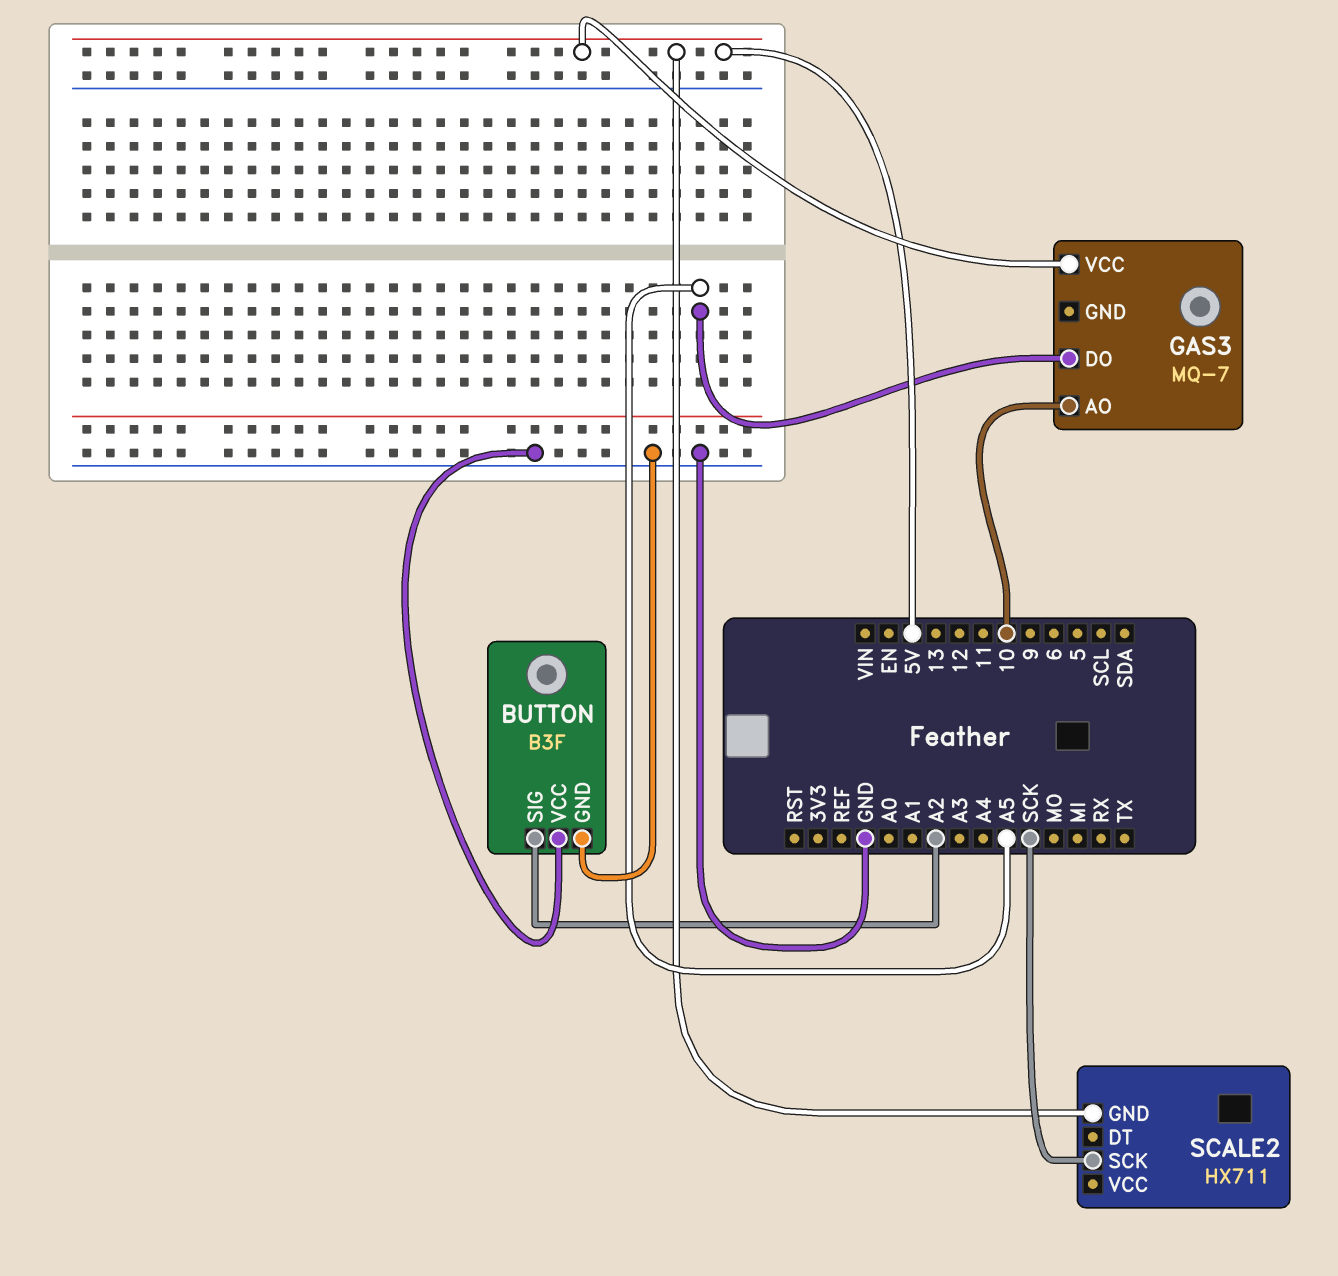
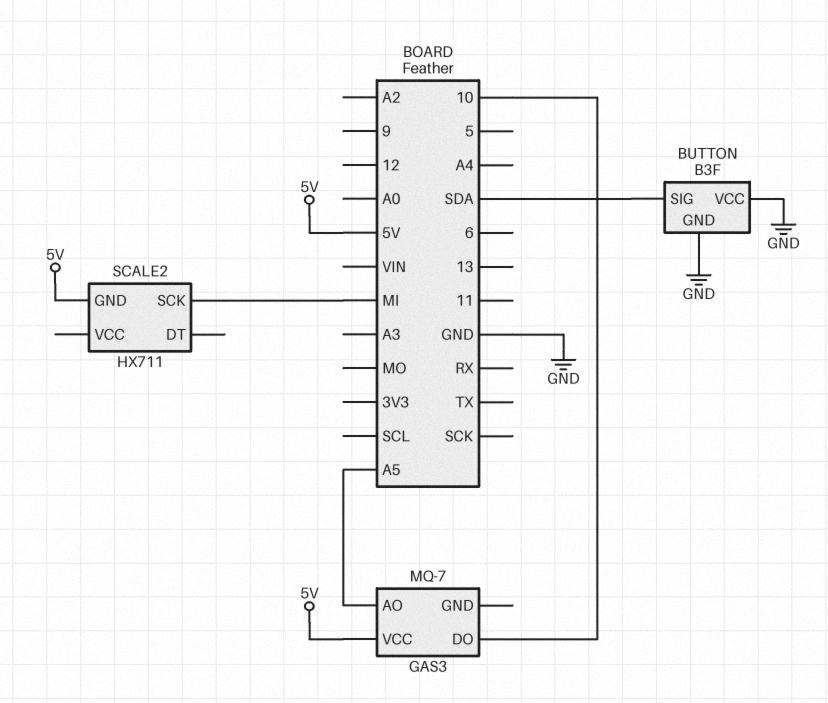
BUTTON pin SIG: A2 -> SDA
GAS3 pin AO: 10 -> A5
GAS3 pin DO: A5 -> 10
SCALE2 pin SCK: SCK -> MI

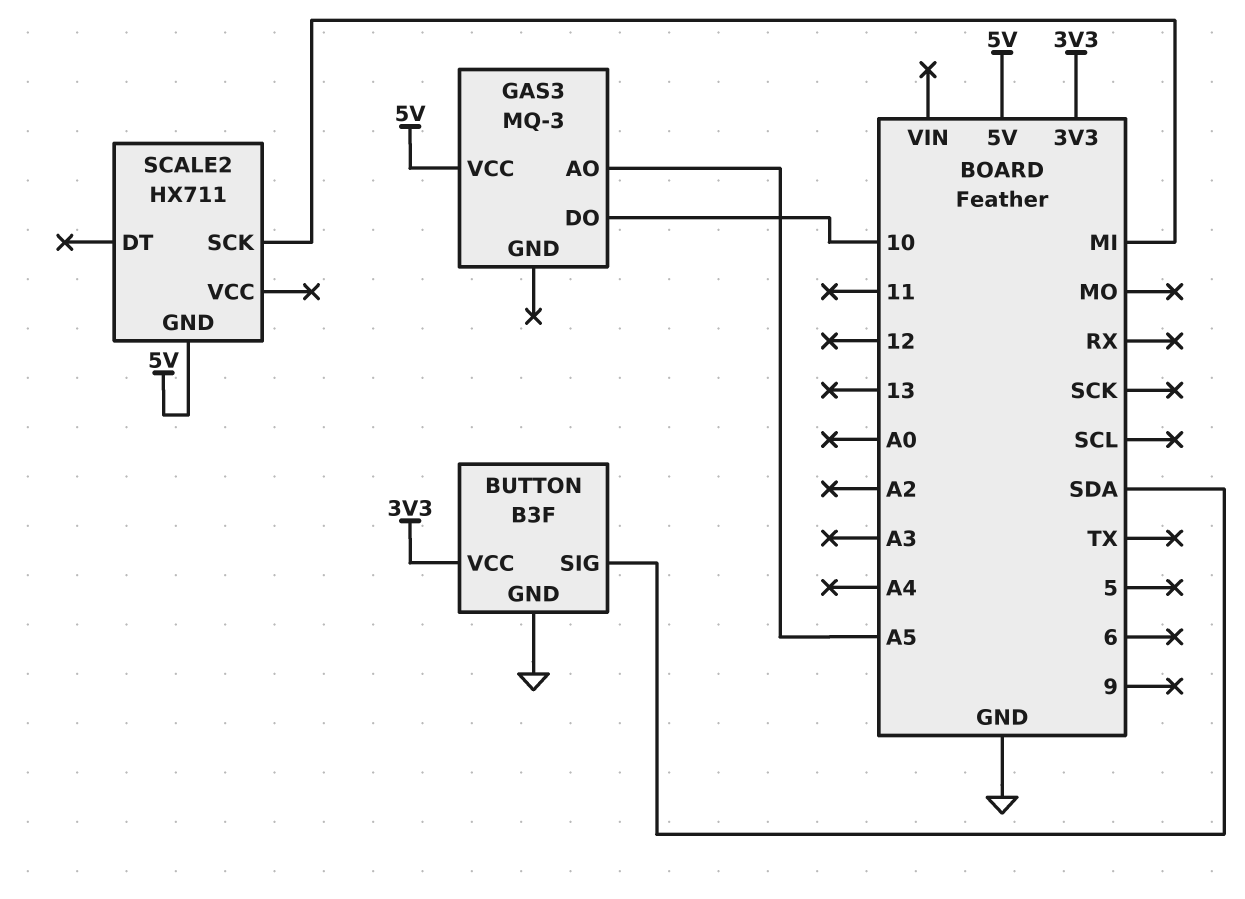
BUTTON pin VCC: GND -> 3V3
GAS3: MQ-7 -> MQ-3

